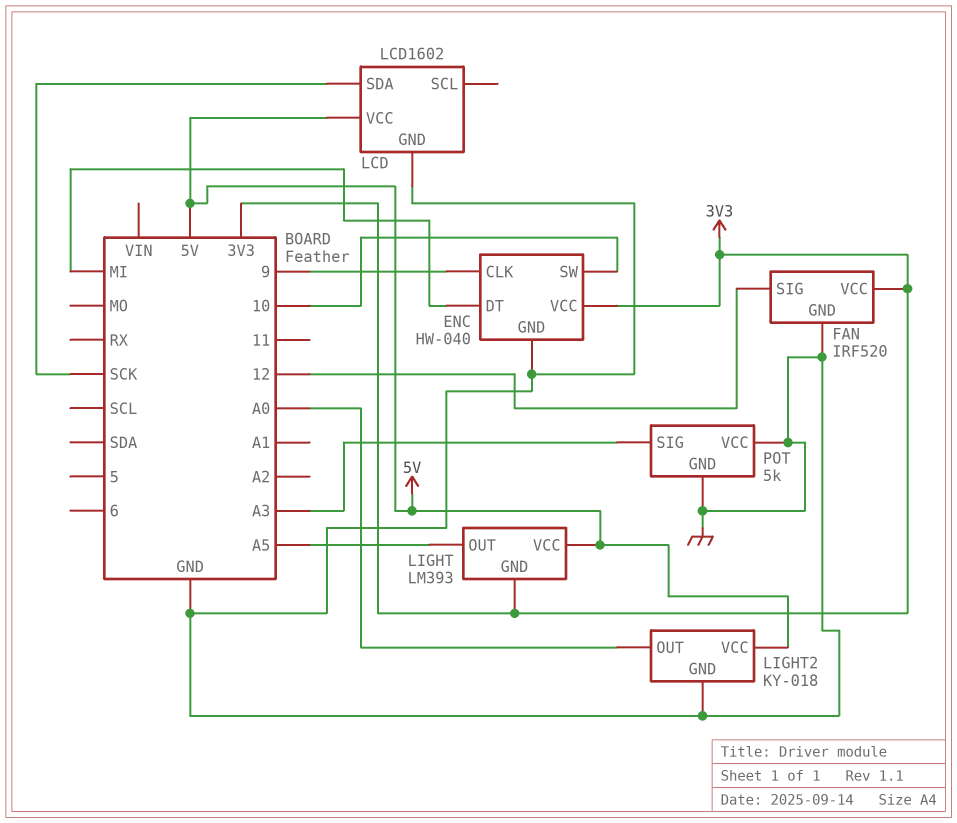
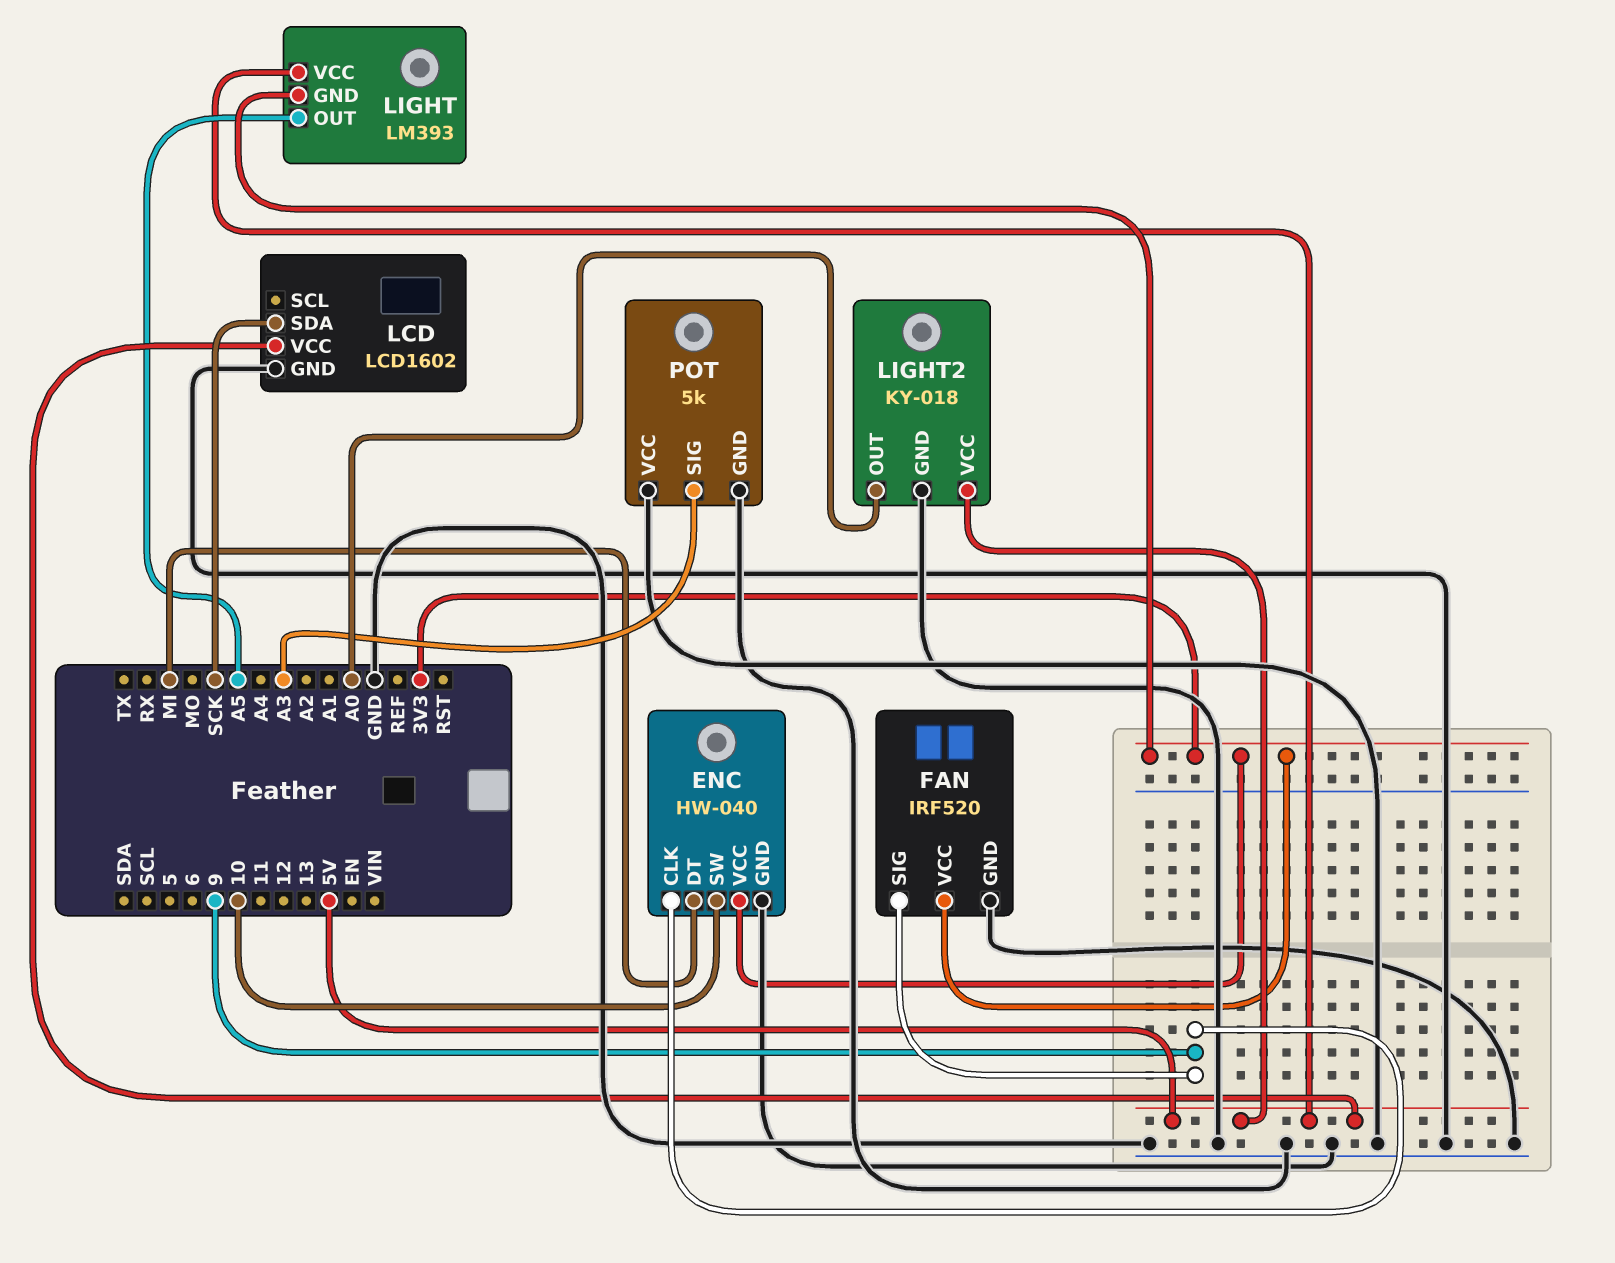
FAN pin SIG: 12 -> 9

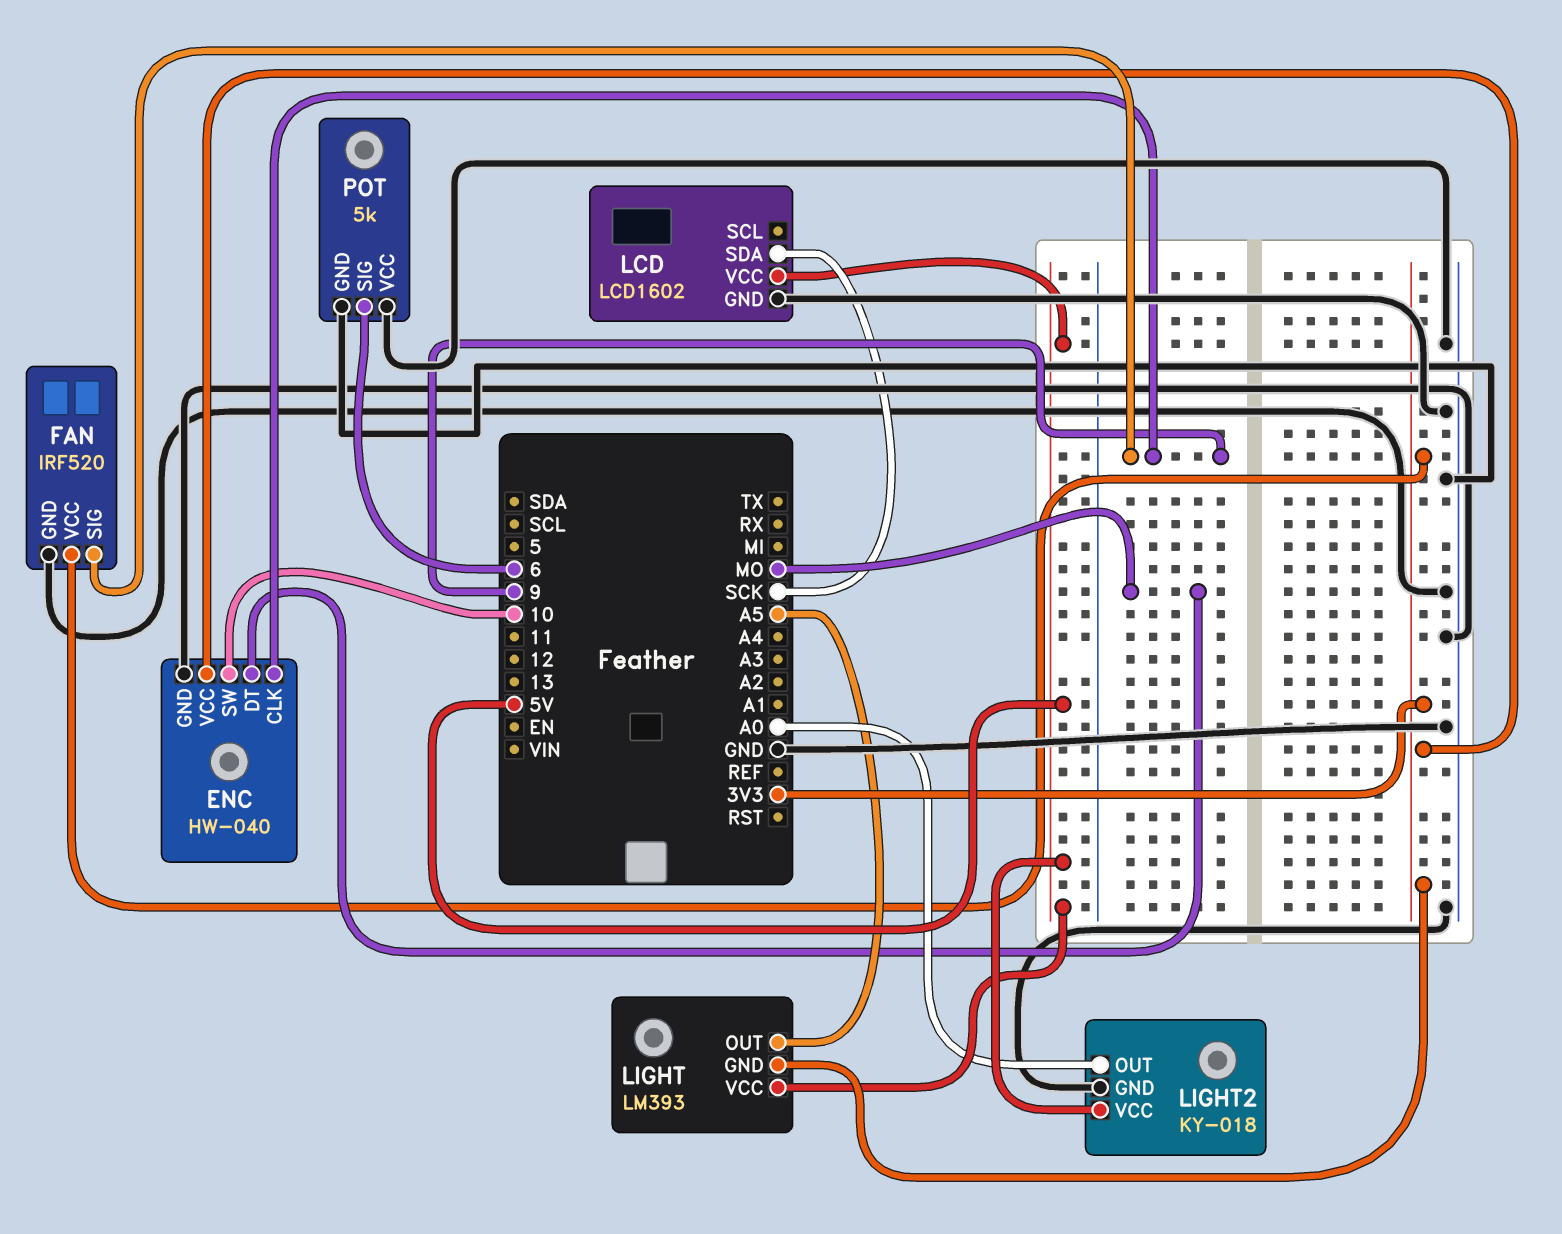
ENC pin DT: MI -> MO
POT pin SIG: A3 -> 6

